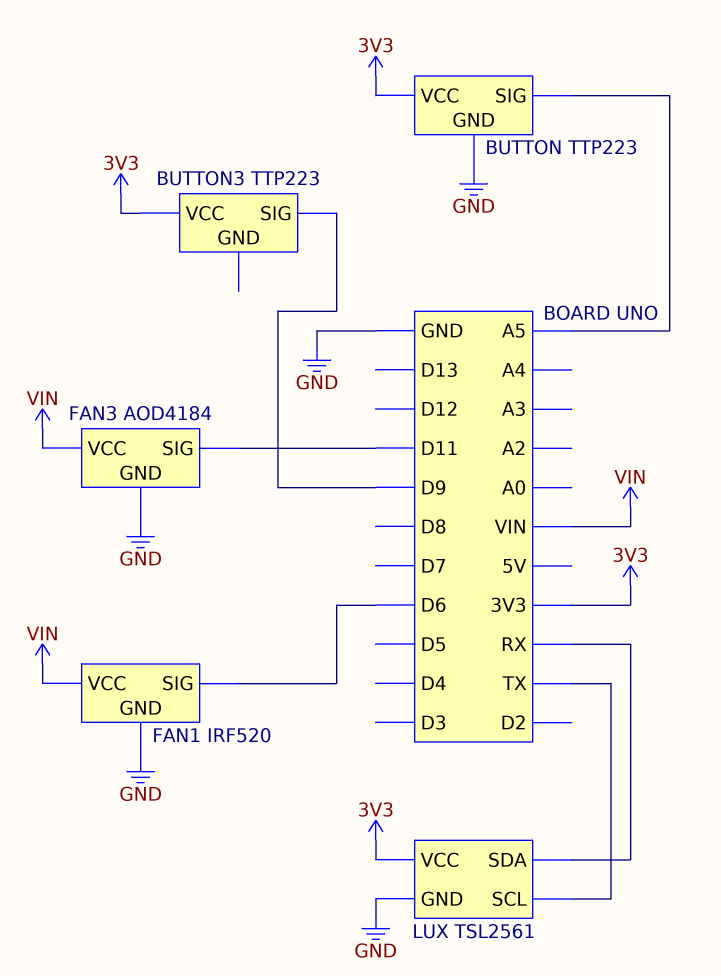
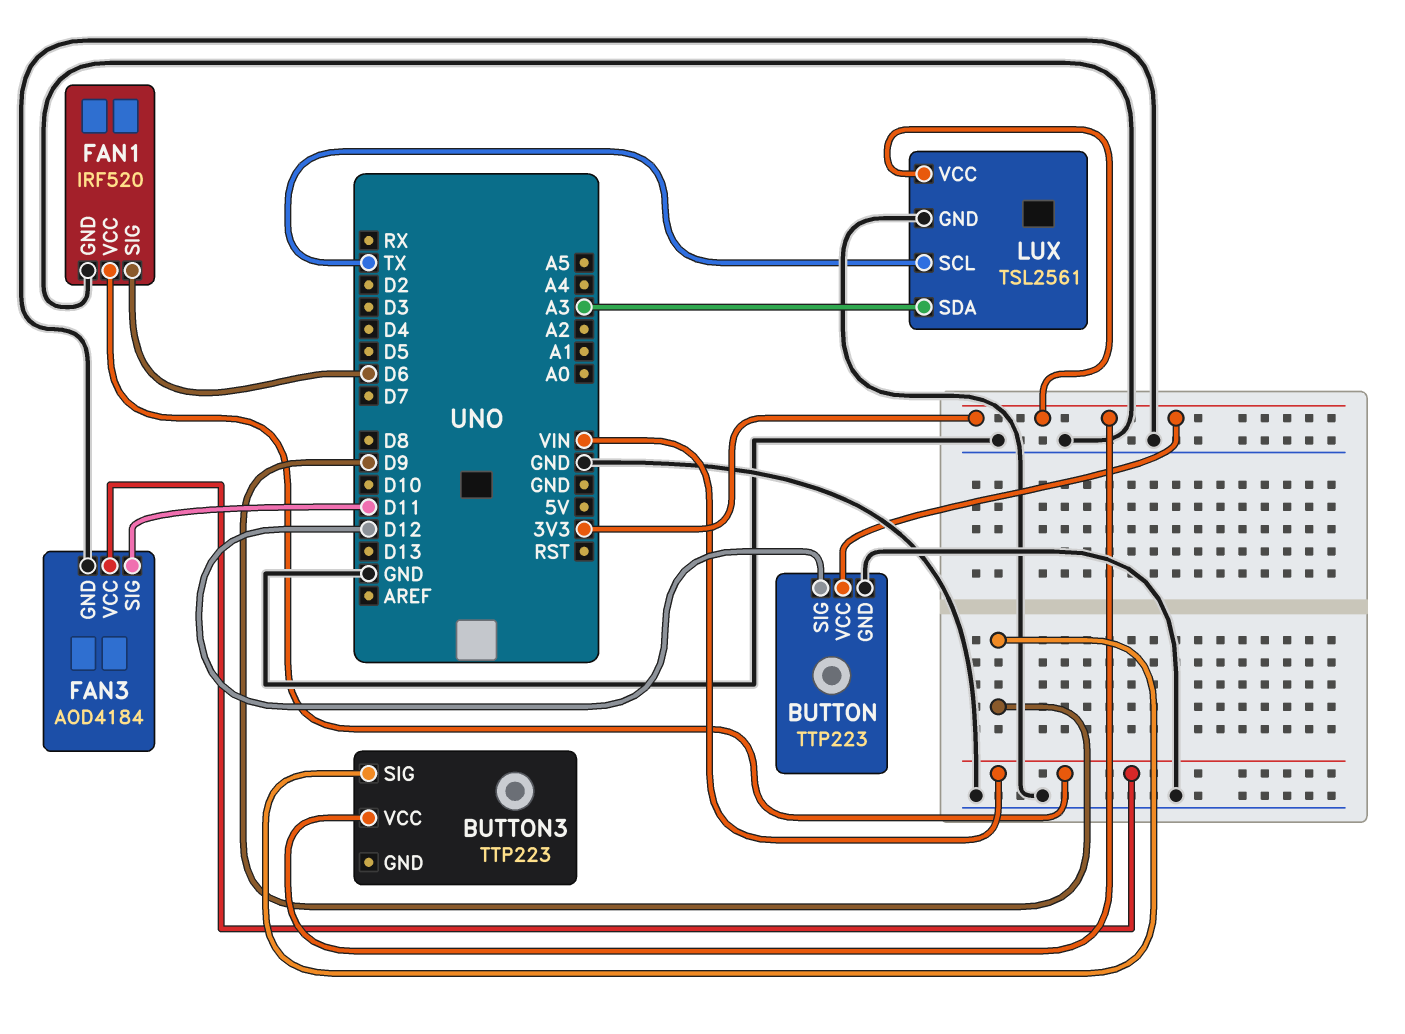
BUTTON pin SIG: A5 -> D12
LUX pin SDA: RX -> A3

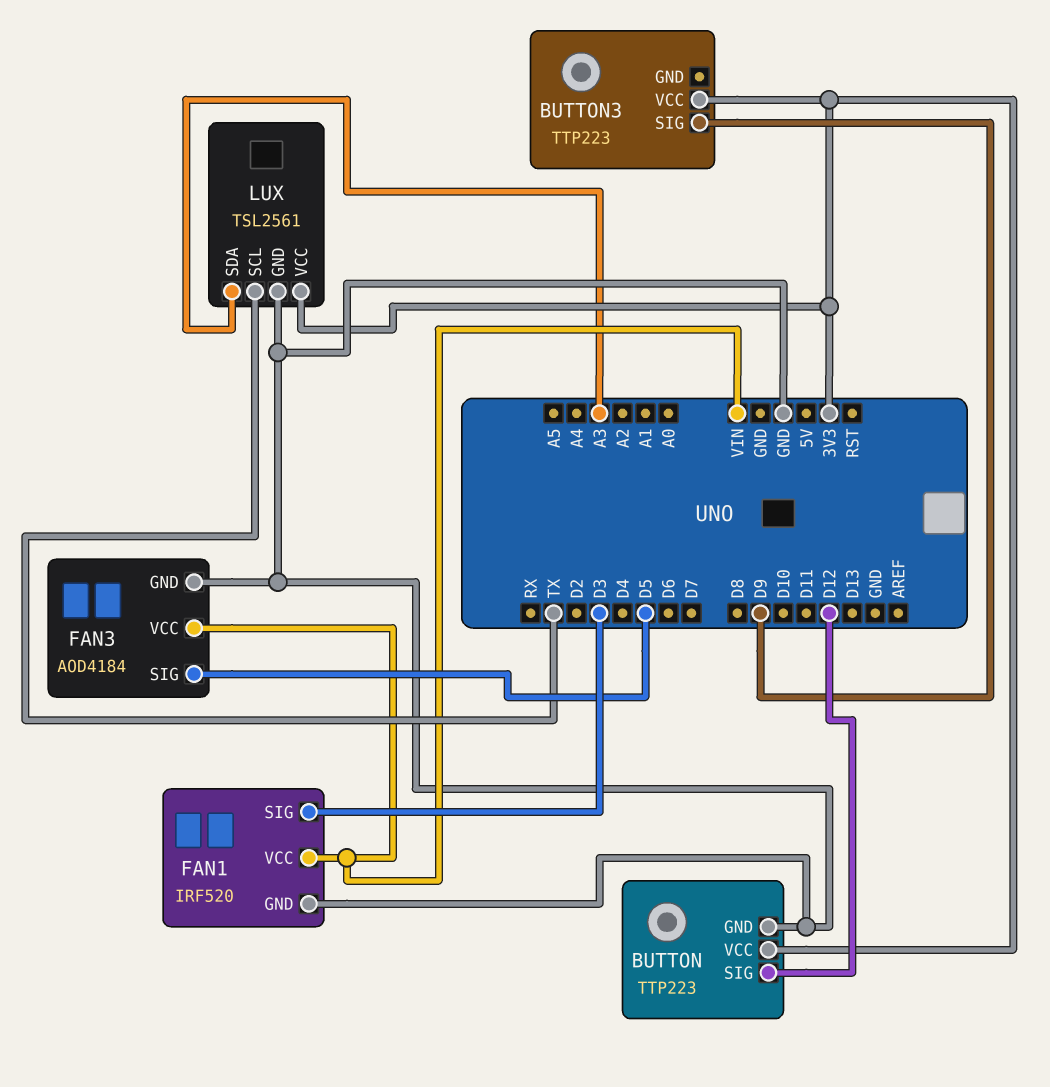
FAN1 pin SIG: D6 -> D3
FAN3 pin SIG: D11 -> D5

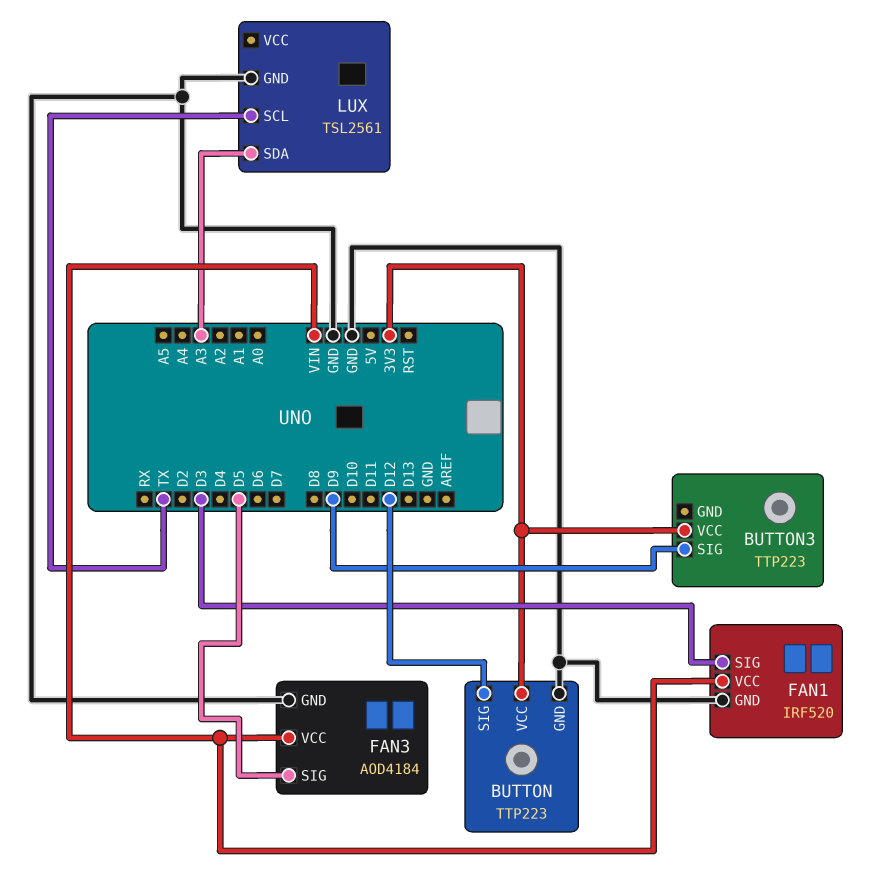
LUX pin VCC: 3V3 -> none

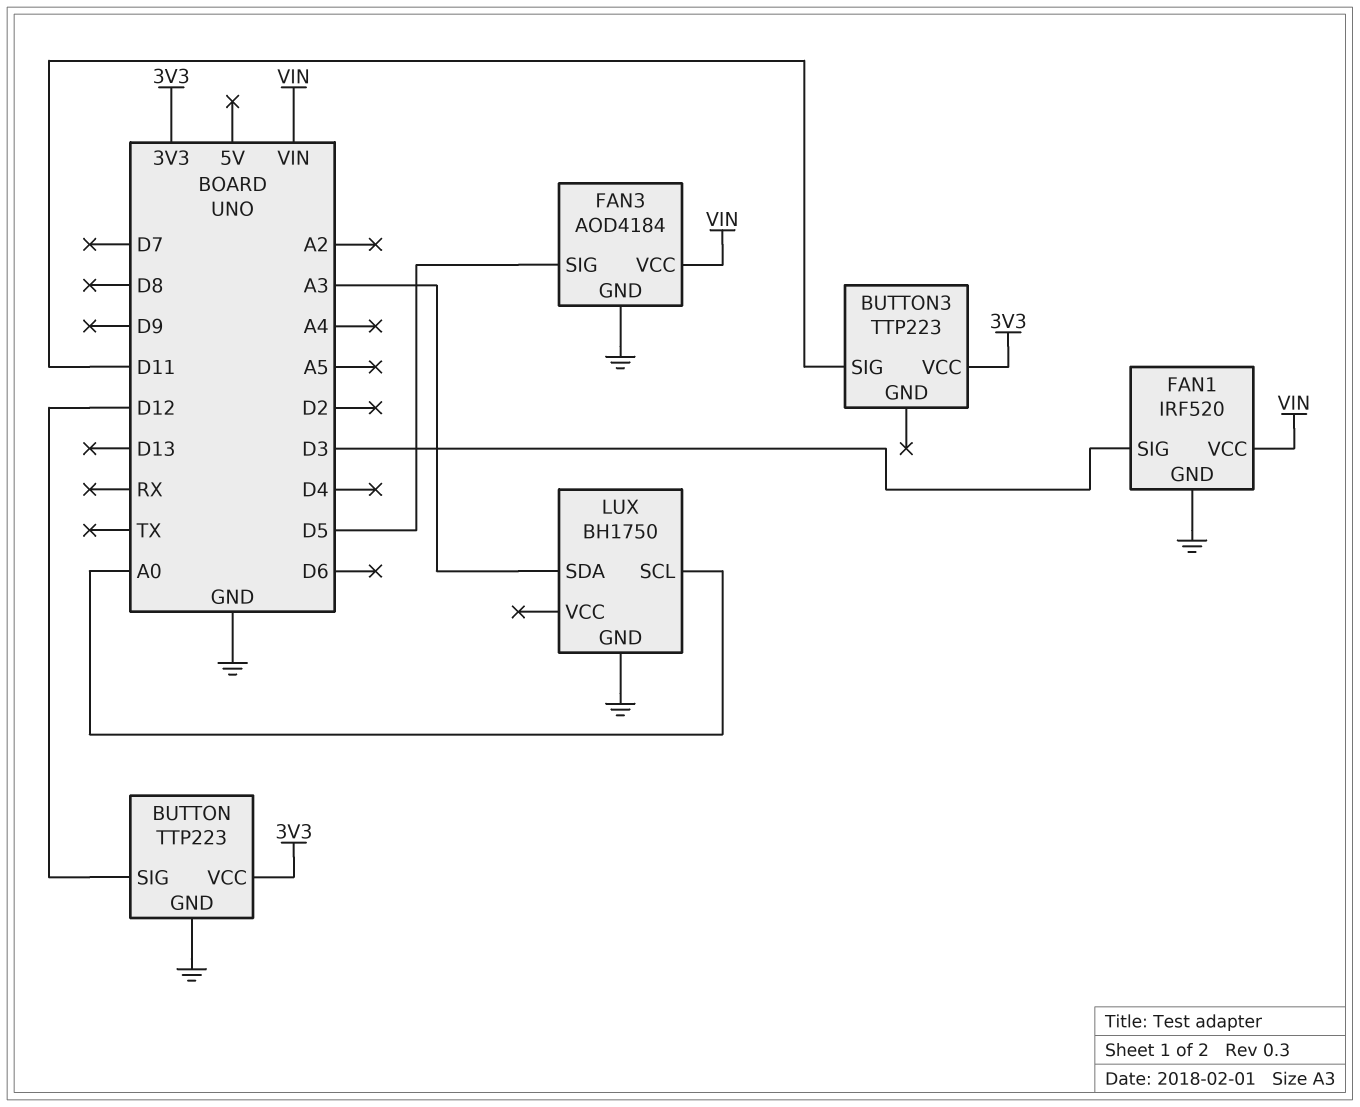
BUTTON3 pin SIG: D9 -> D11
LUX: TSL2561 -> BH1750
LUX pin SCL: TX -> A0

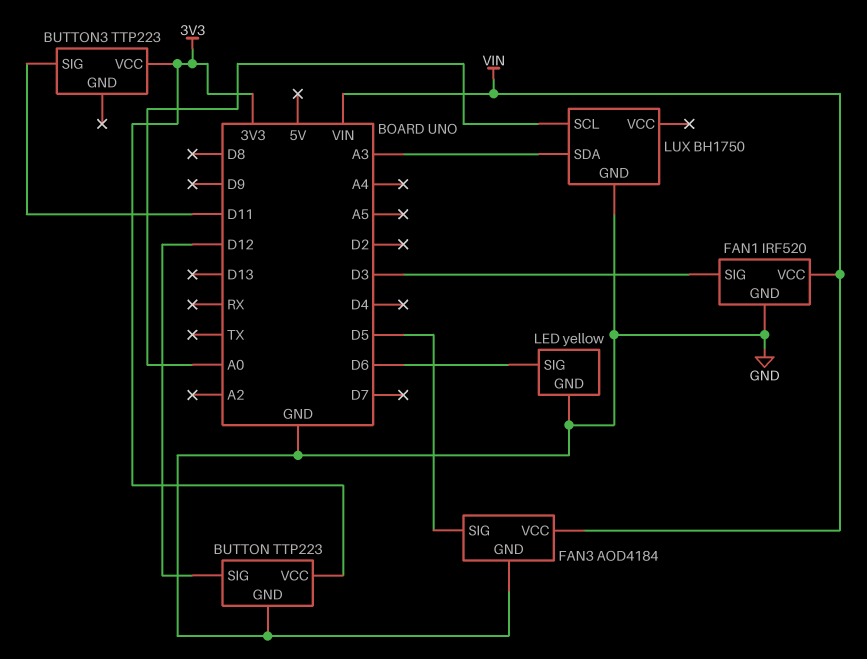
LED: none -> yellow
LED pin GND: none -> GND
LED pin SIG: none -> D6

